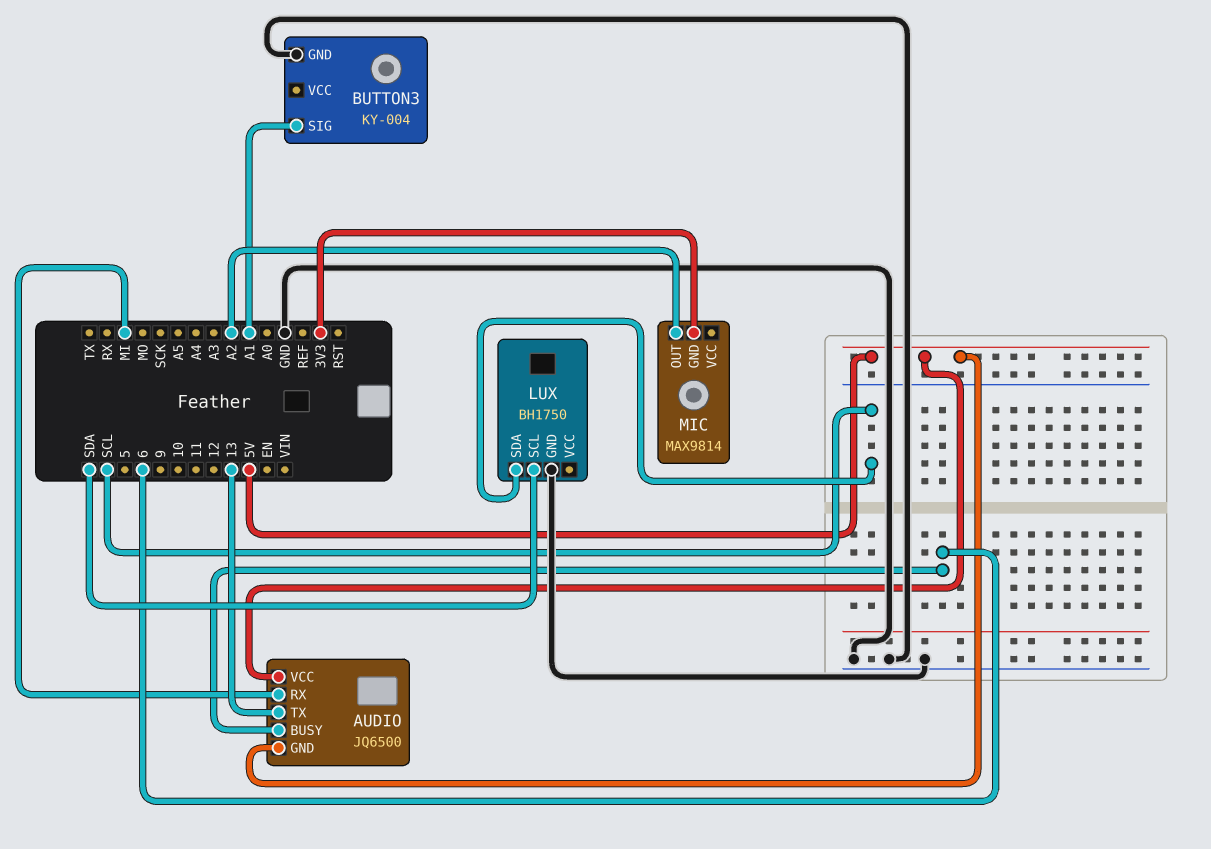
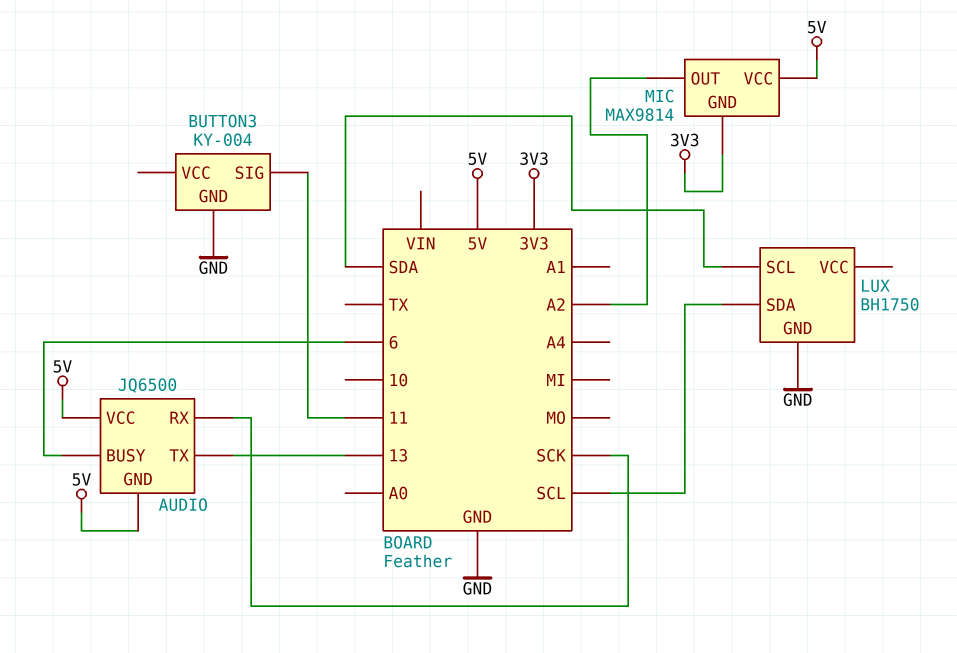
AUDIO pin RX: MI -> SCK
BUTTON3 pin SIG: A1 -> 11
MIC pin VCC: none -> 5V

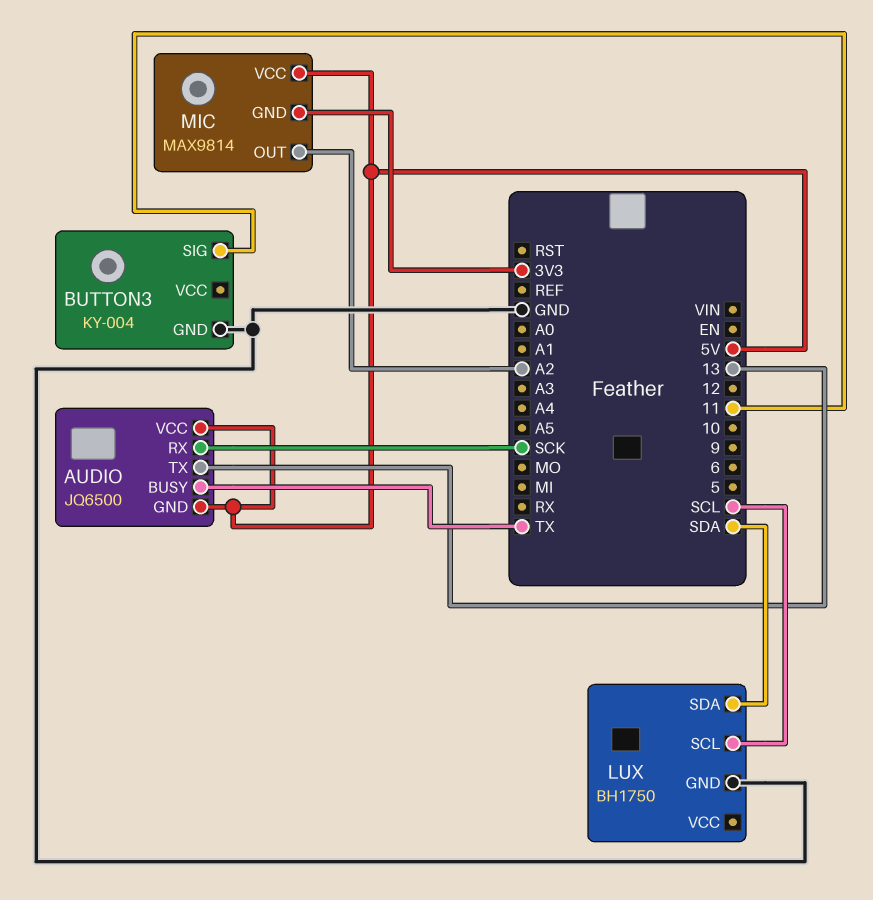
AUDIO pin BUSY: 6 -> TX
LUX pin SCL: SDA -> SCL
LUX pin SDA: SCL -> SDA

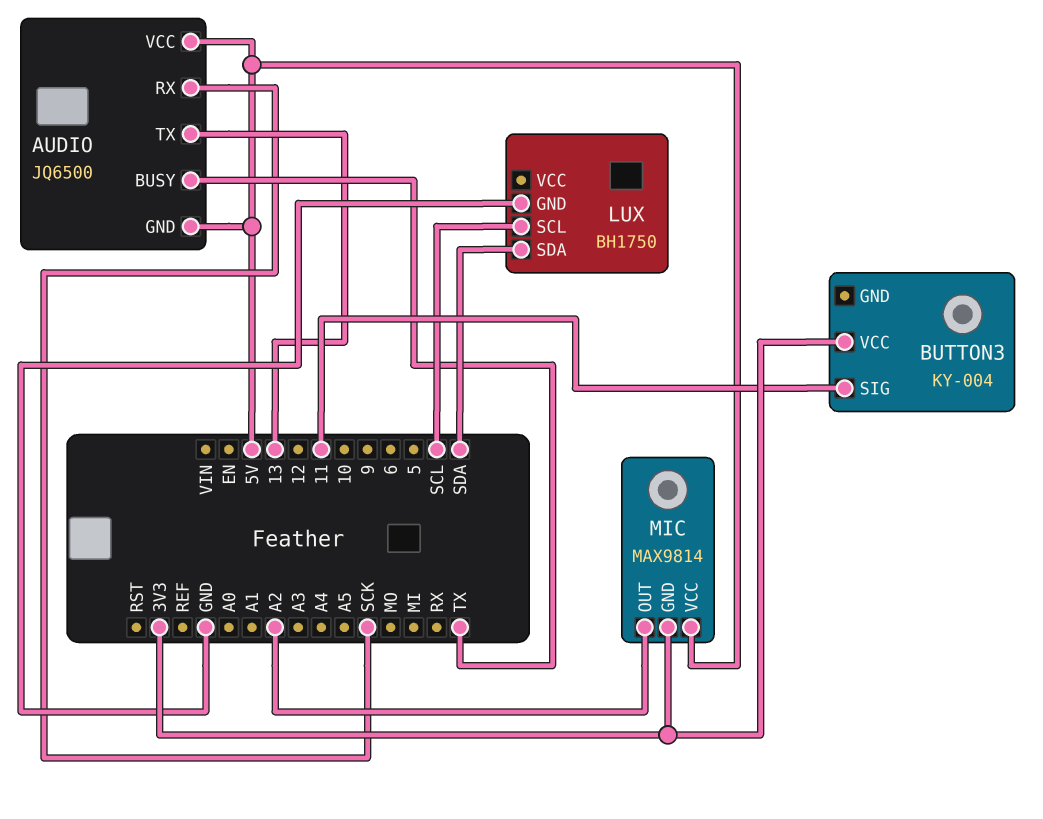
BUTTON3 pin GND: GND -> none
BUTTON3 pin VCC: none -> 3V3

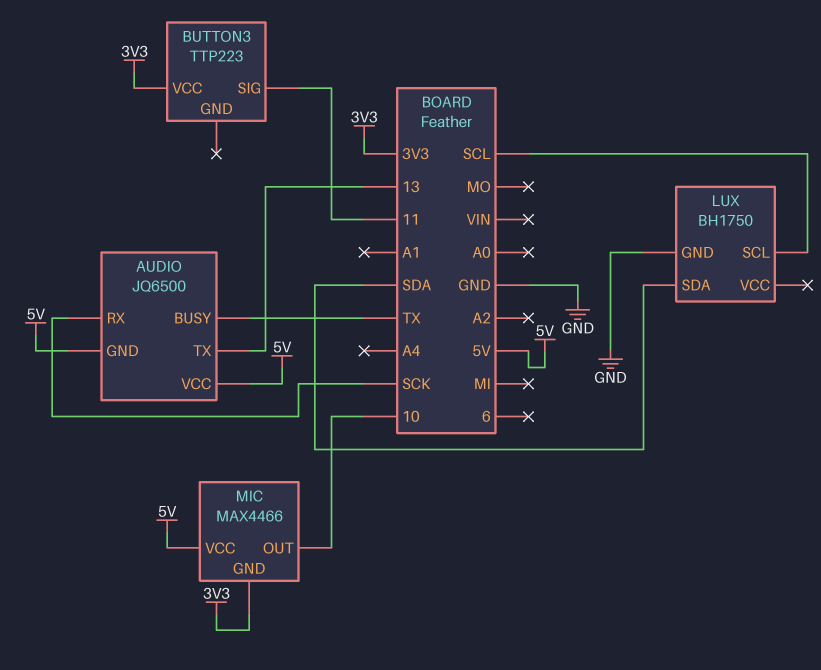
BUTTON3: KY-004 -> TTP223
MIC: MAX9814 -> MAX4466
MIC pin OUT: A2 -> 10

